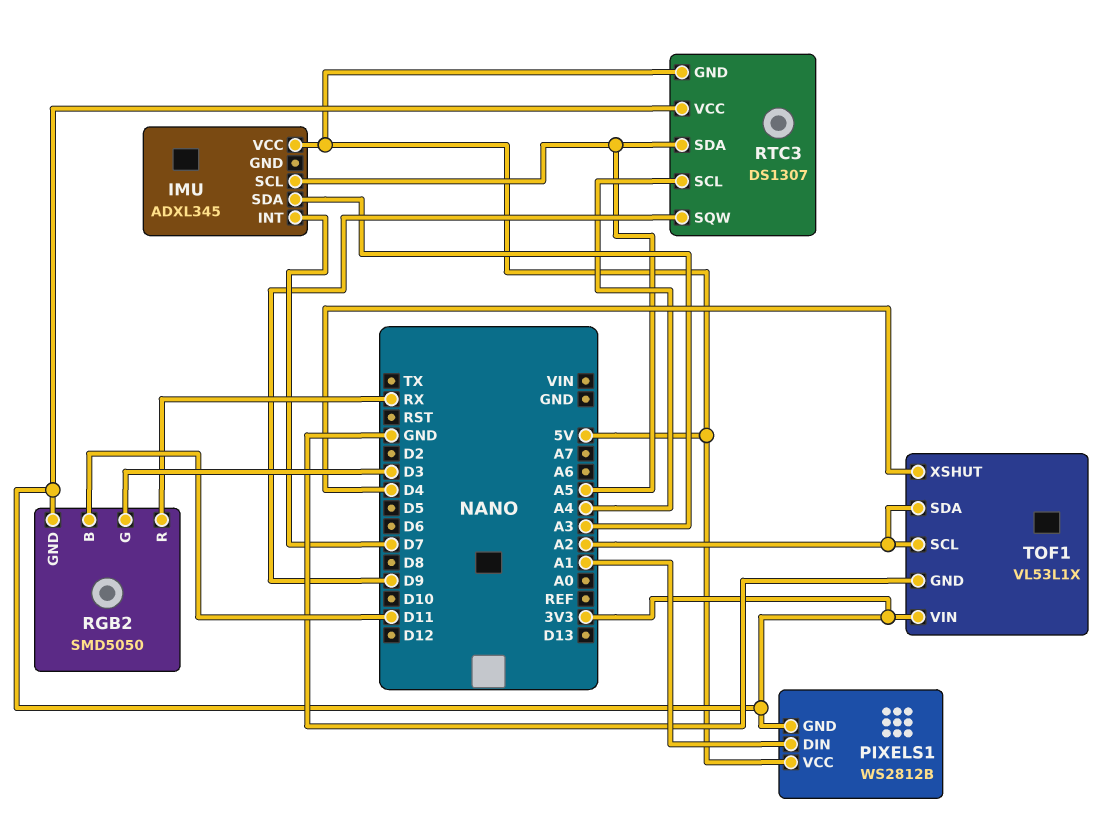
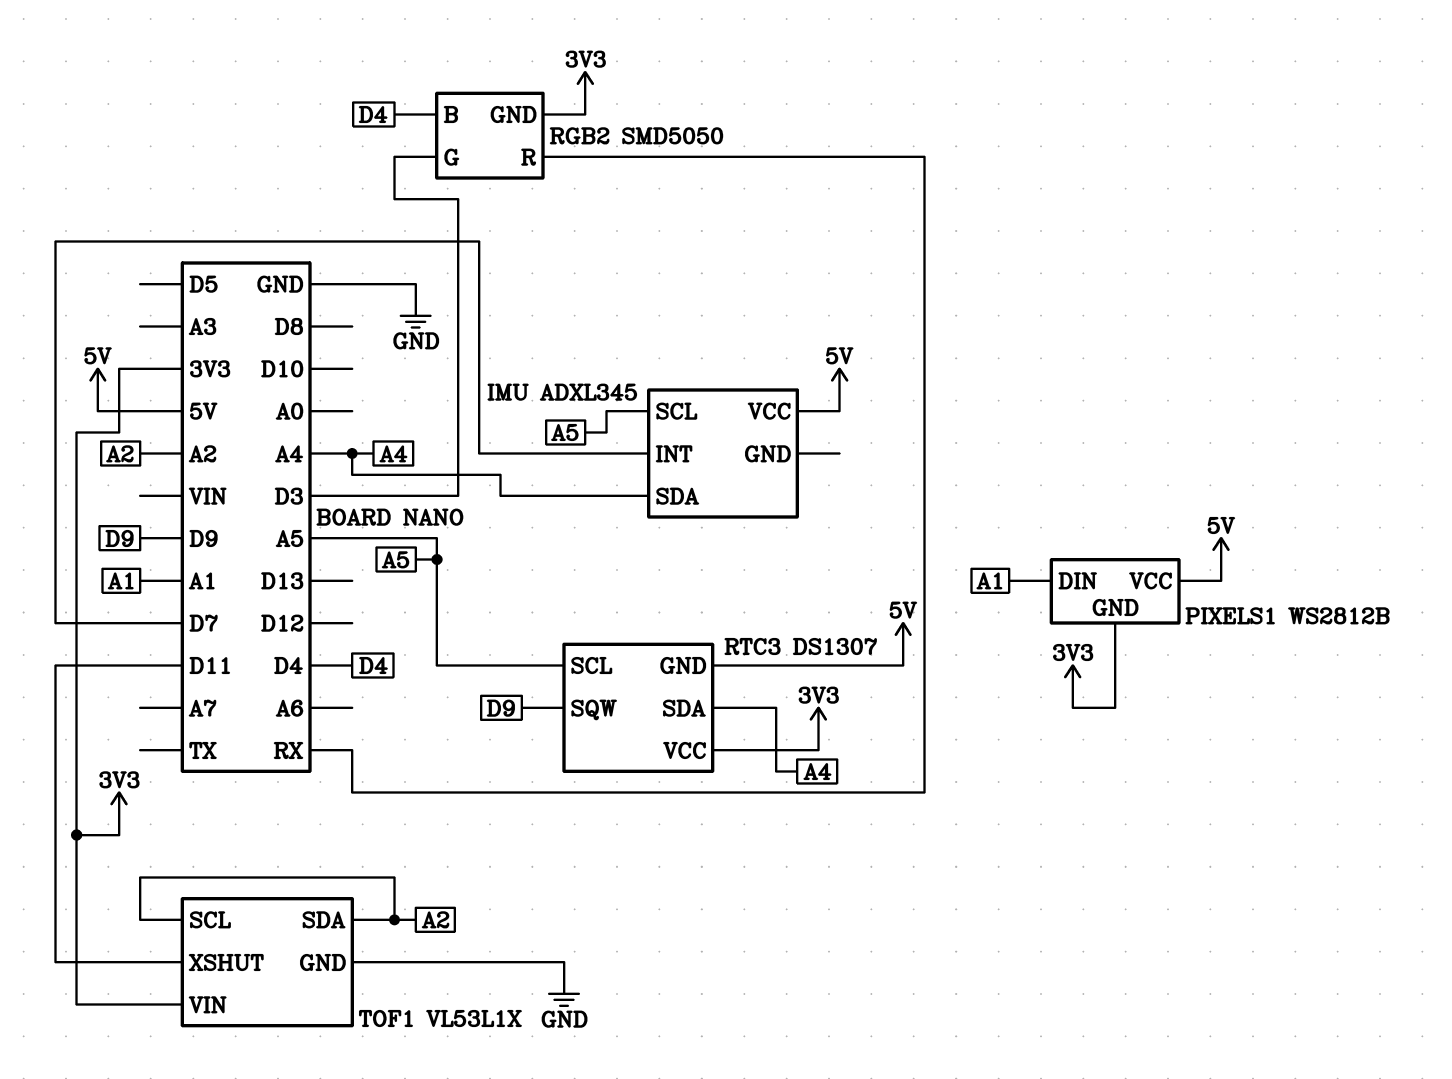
IMU pin SDA: A3 -> A4
RGB2 pin B: D11 -> D4
RTC3 pin SCL: A4 -> A5
RTC3 pin SDA: A5 -> A4
TOF1 pin XSHUT: D4 -> D11

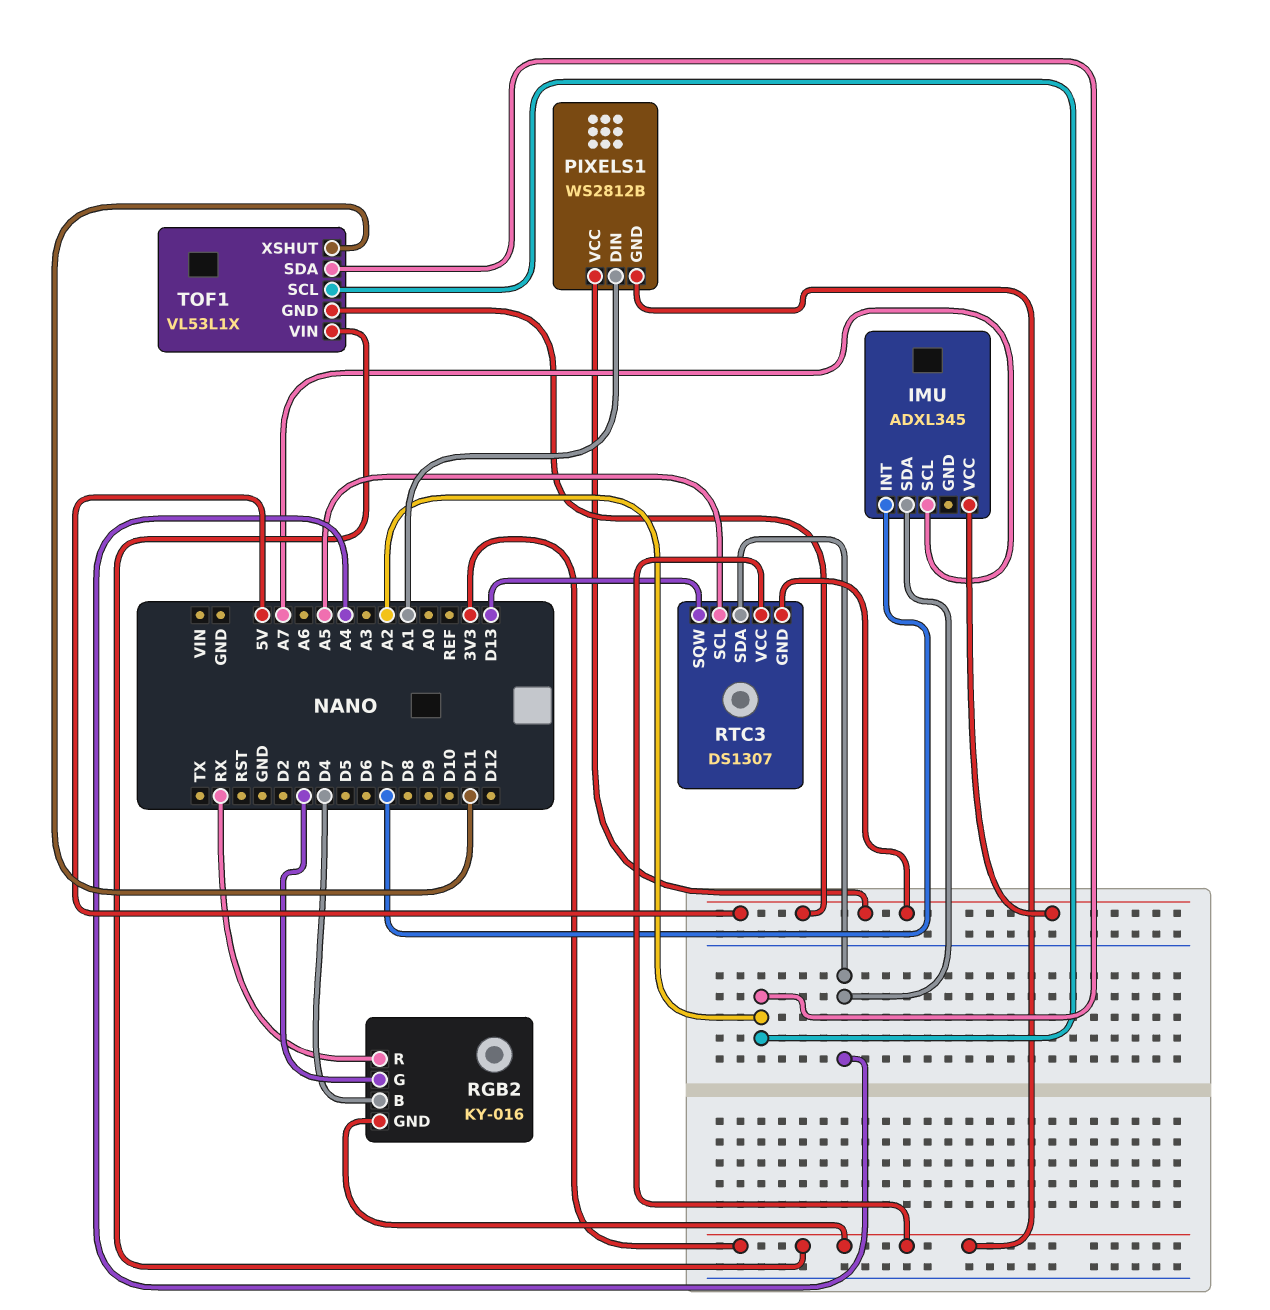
IMU pin SCL: A5 -> A7
RGB2: SMD5050 -> KY-016
RTC3 pin SQW: D9 -> D13
TOF1 pin GND: GND -> 5V

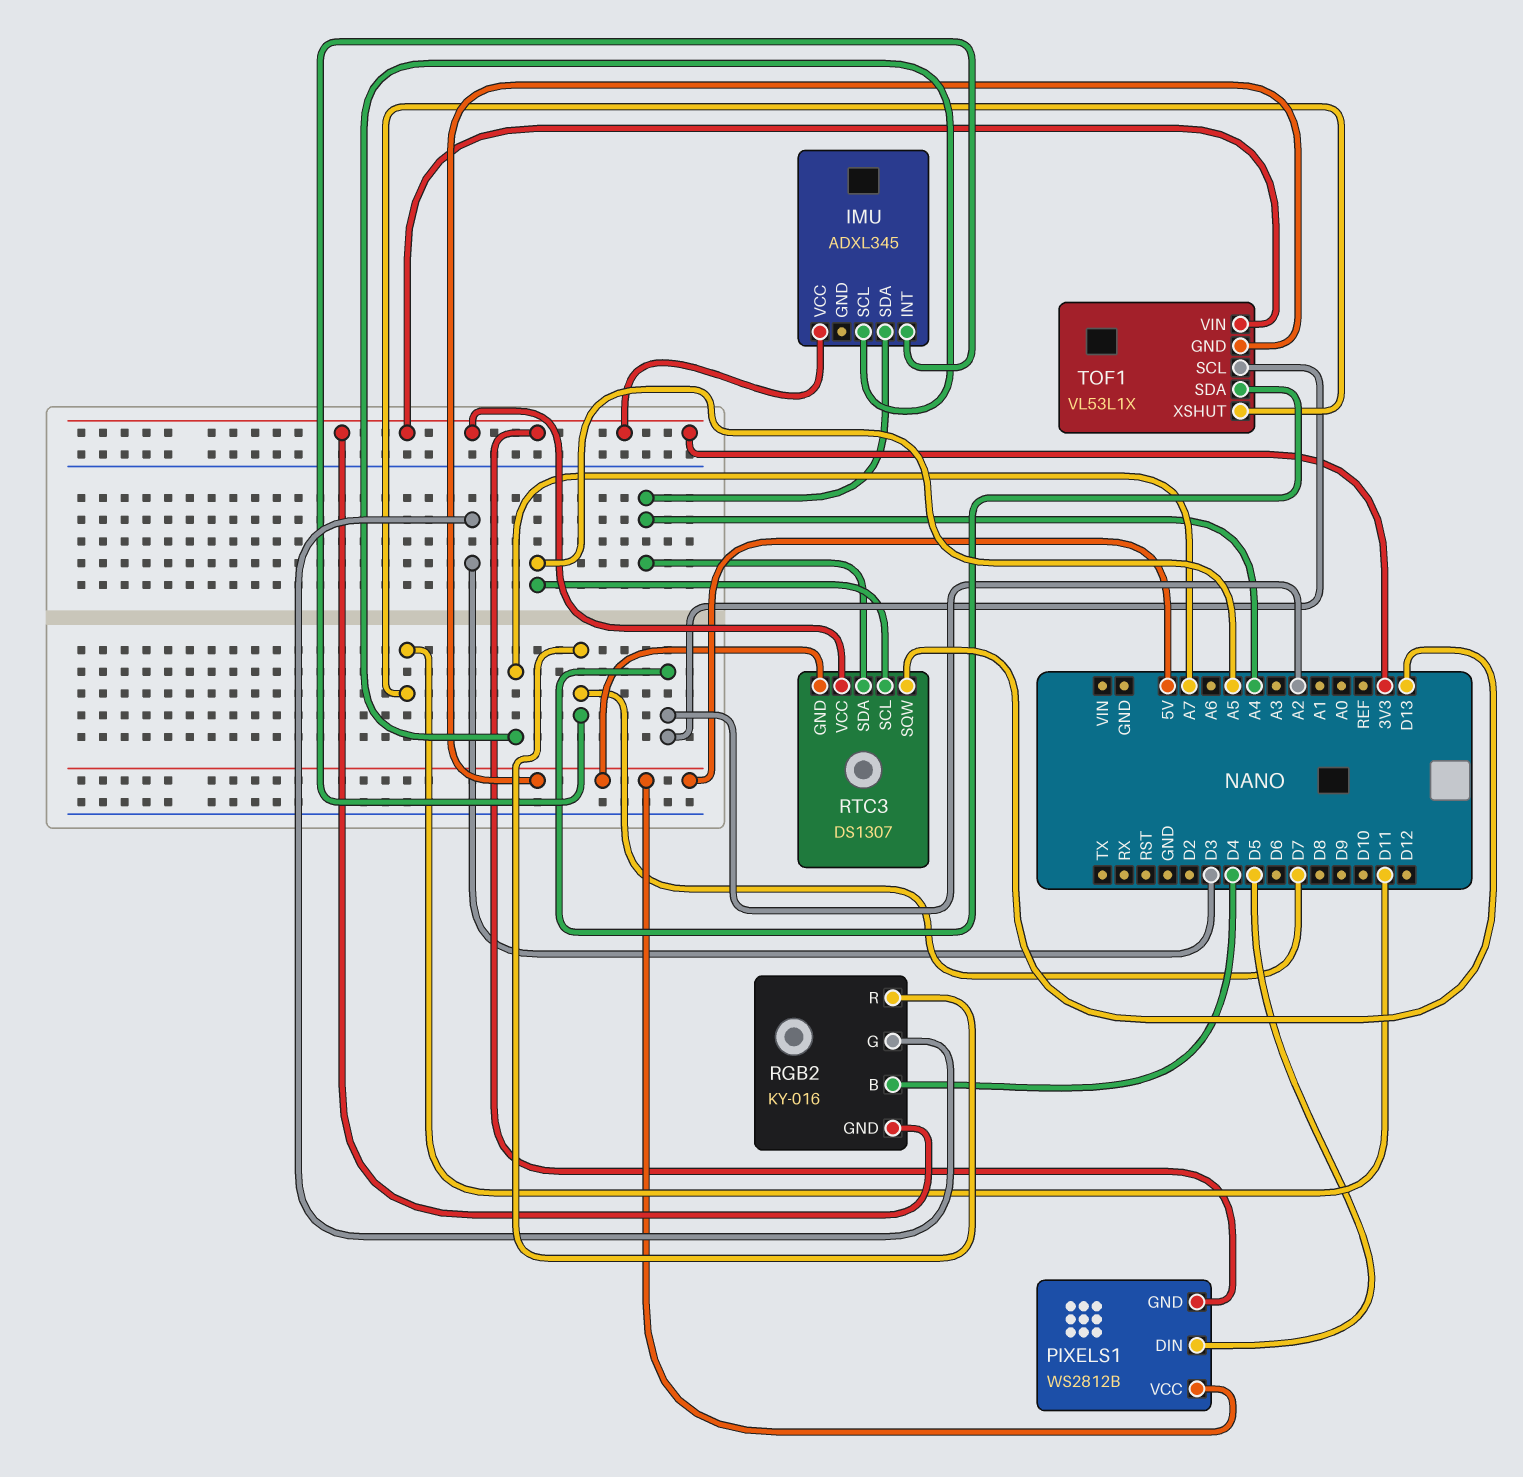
IMU pin VCC: 5V -> 3V3
PIXELS1 pin DIN: A1 -> D5
RGB2 pin R: RX -> D7

